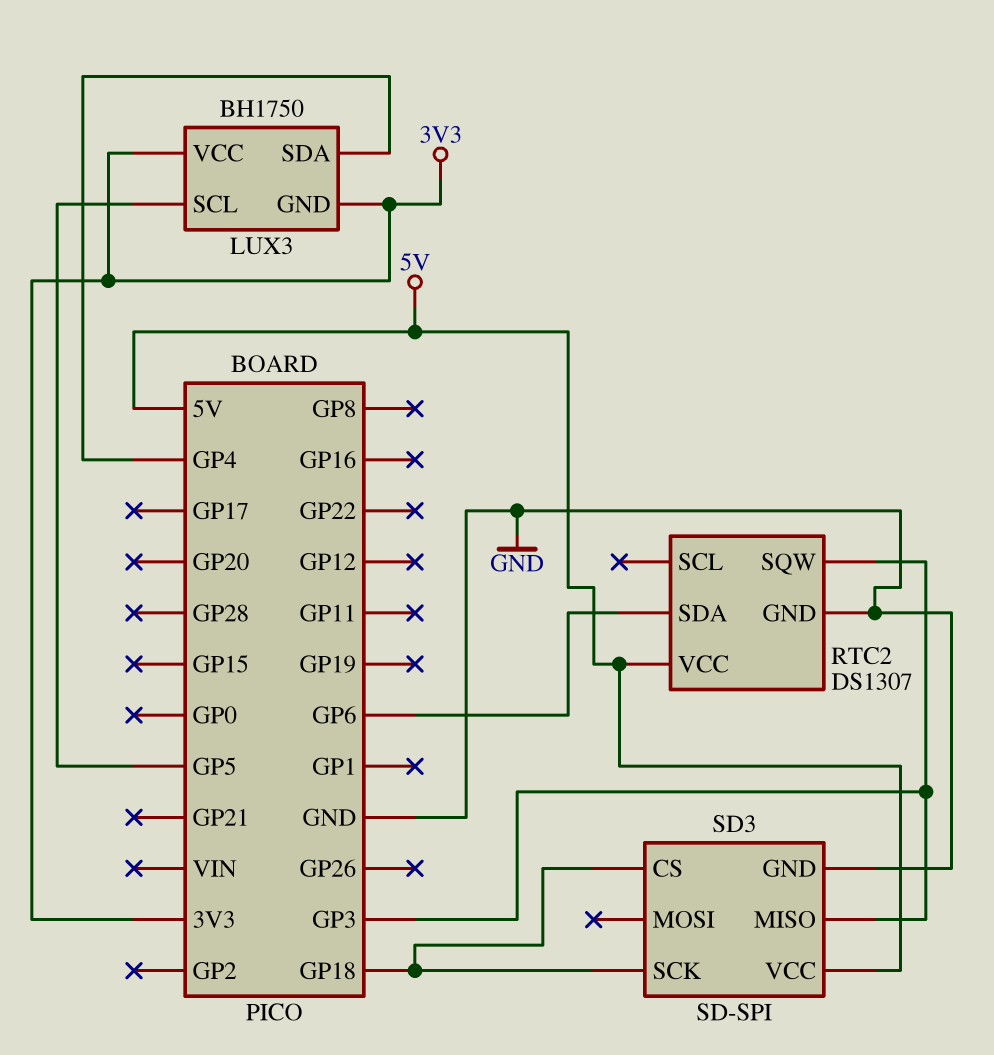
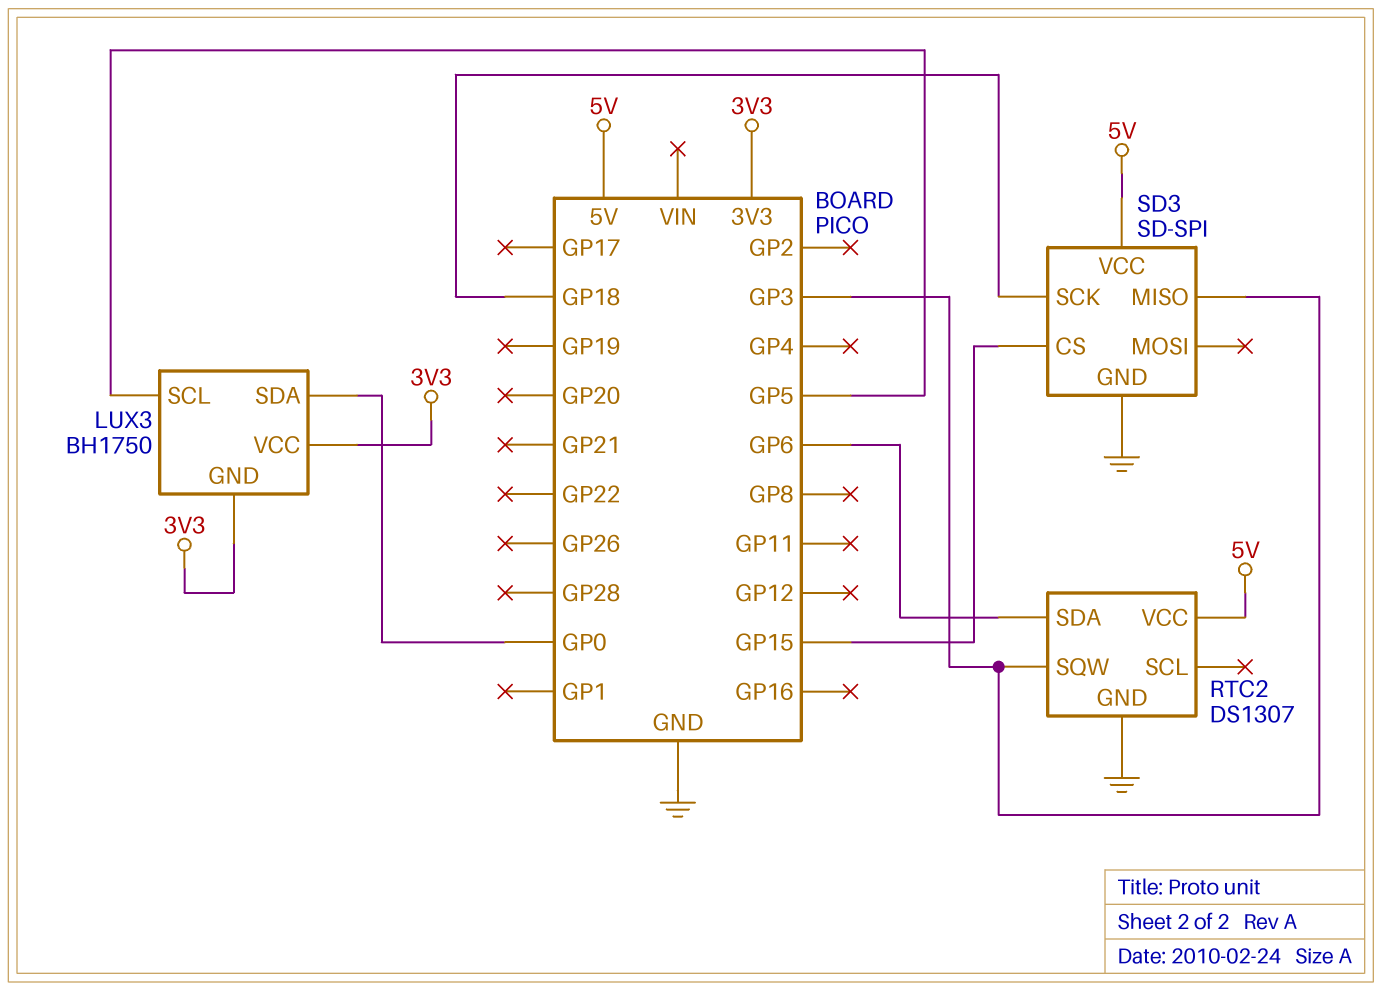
LUX3 pin SDA: GP4 -> GP0
SD3 pin CS: GP18 -> GP15

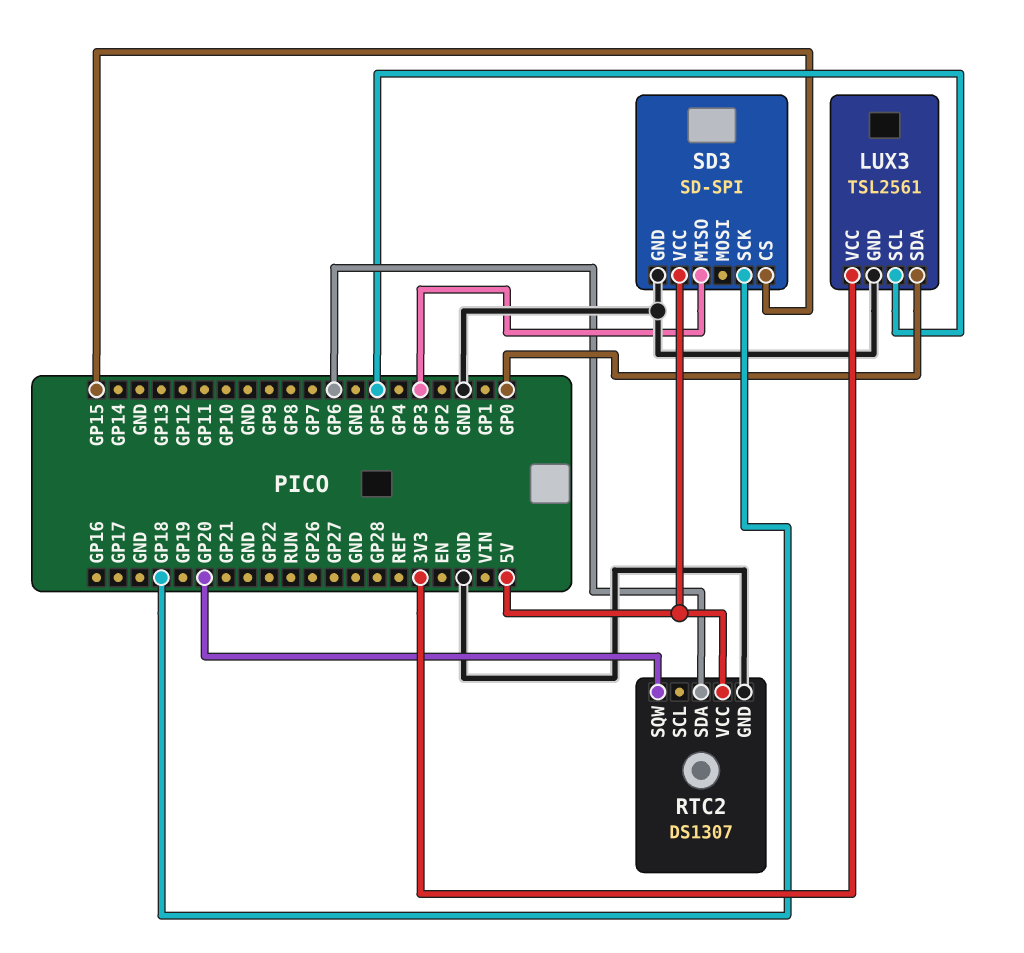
LUX3: BH1750 -> TSL2561
LUX3 pin GND: 3V3 -> GND
RTC2 pin SQW: GP3 -> GP20

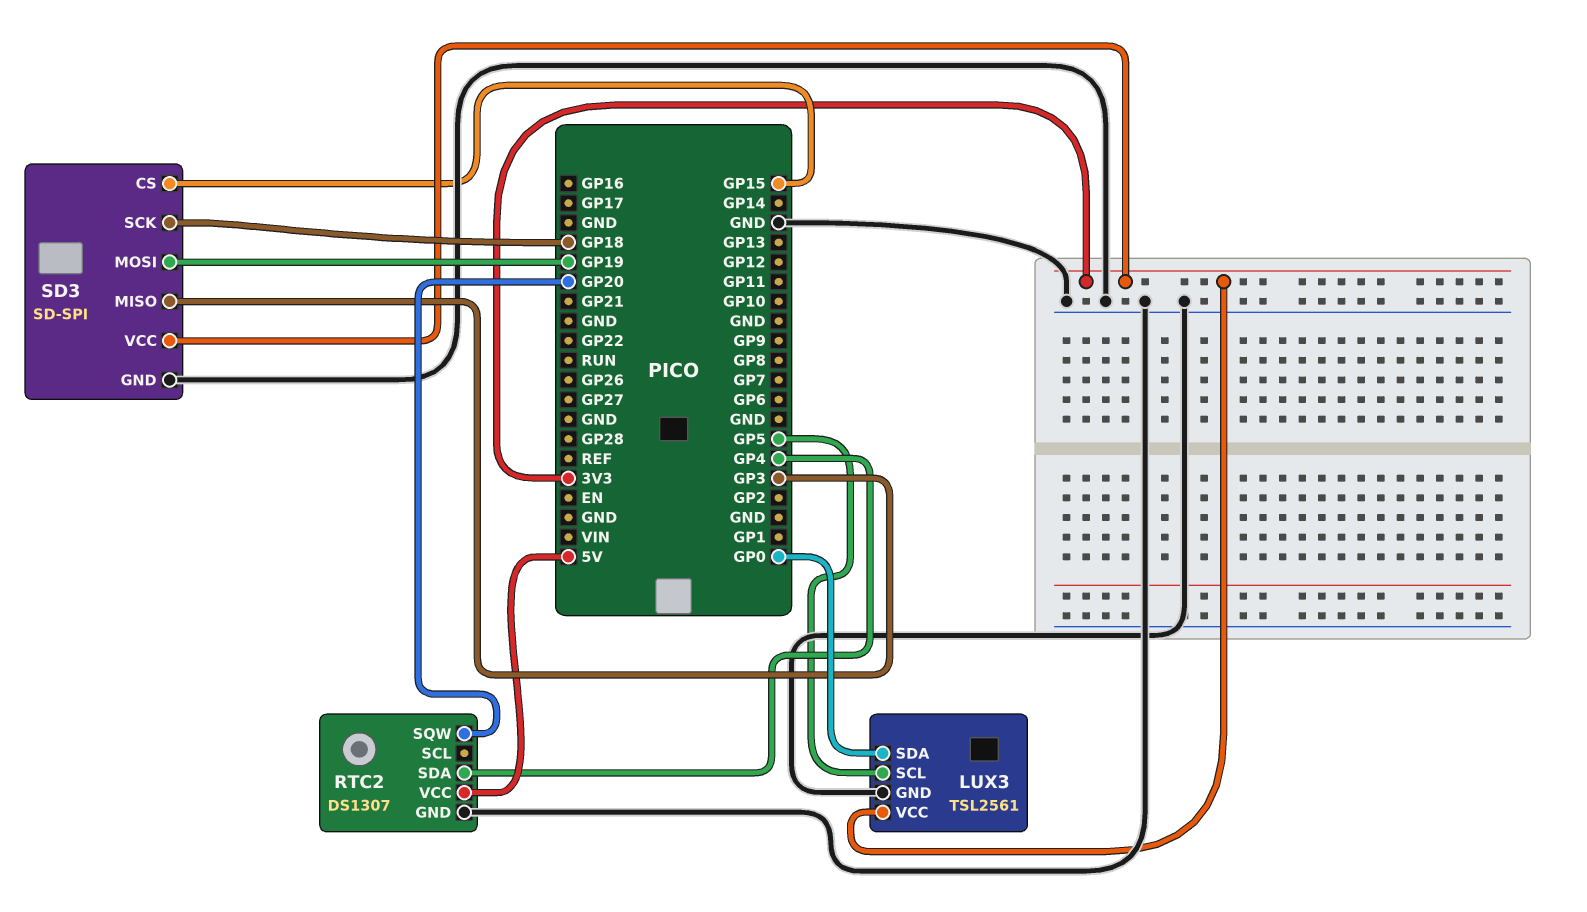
RTC2 pin SDA: GP6 -> GP4
SD3 pin MOSI: none -> GP19
SD3 pin VCC: 5V -> 3V3

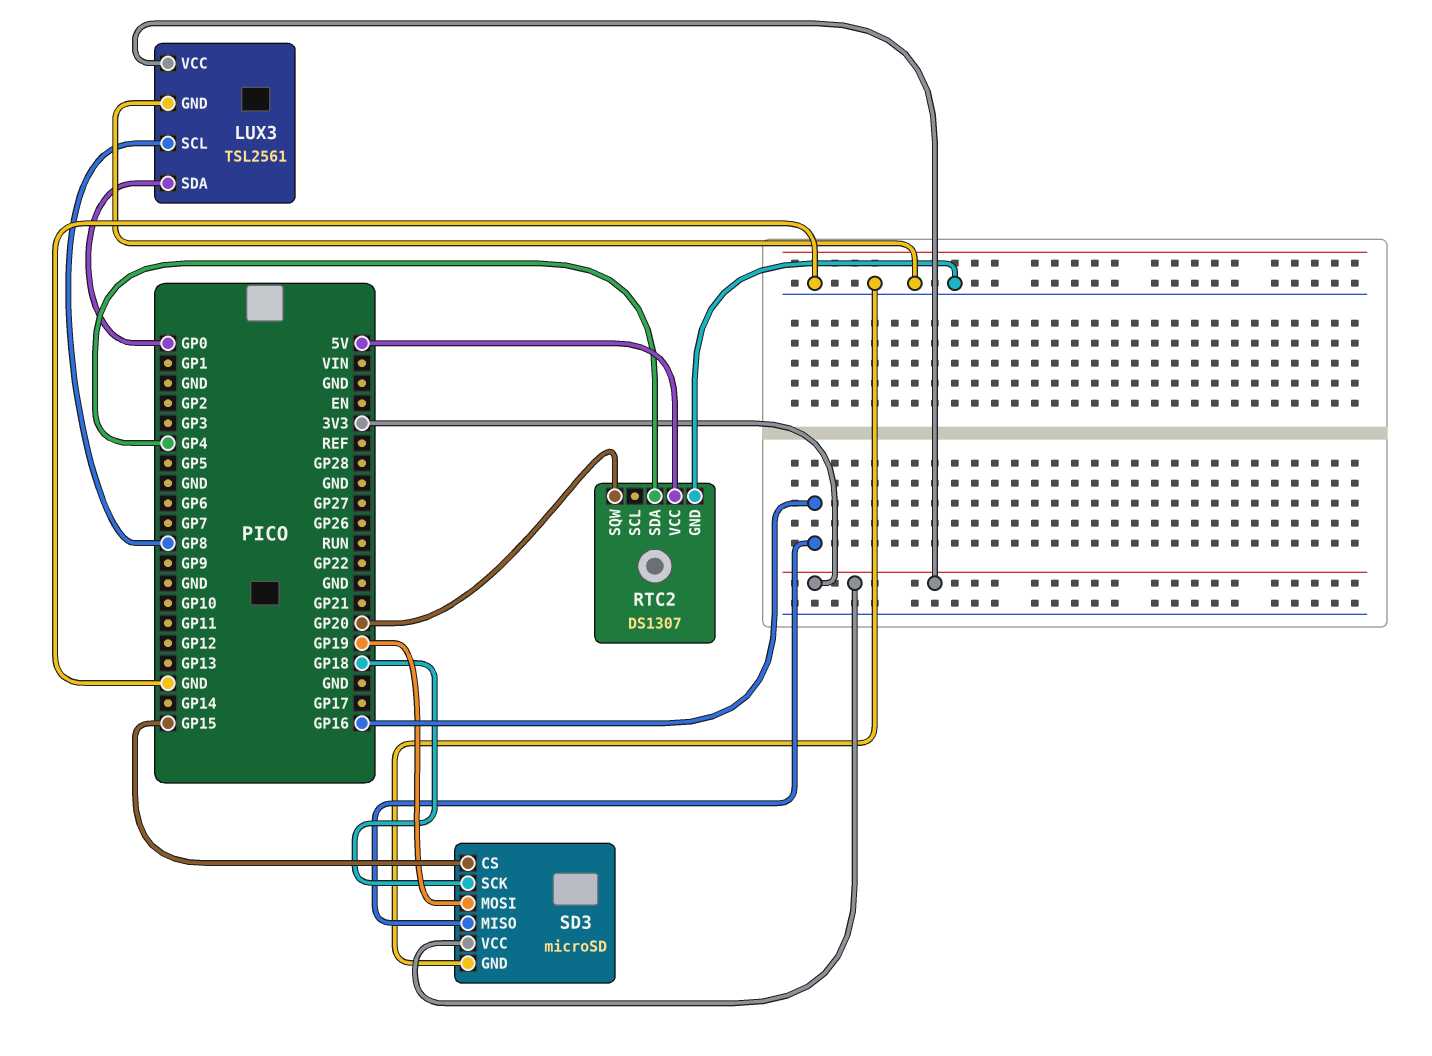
LUX3 pin SCL: GP5 -> GP8
SD3: SD-SPI -> microSD
SD3 pin MISO: GP3 -> GP16

